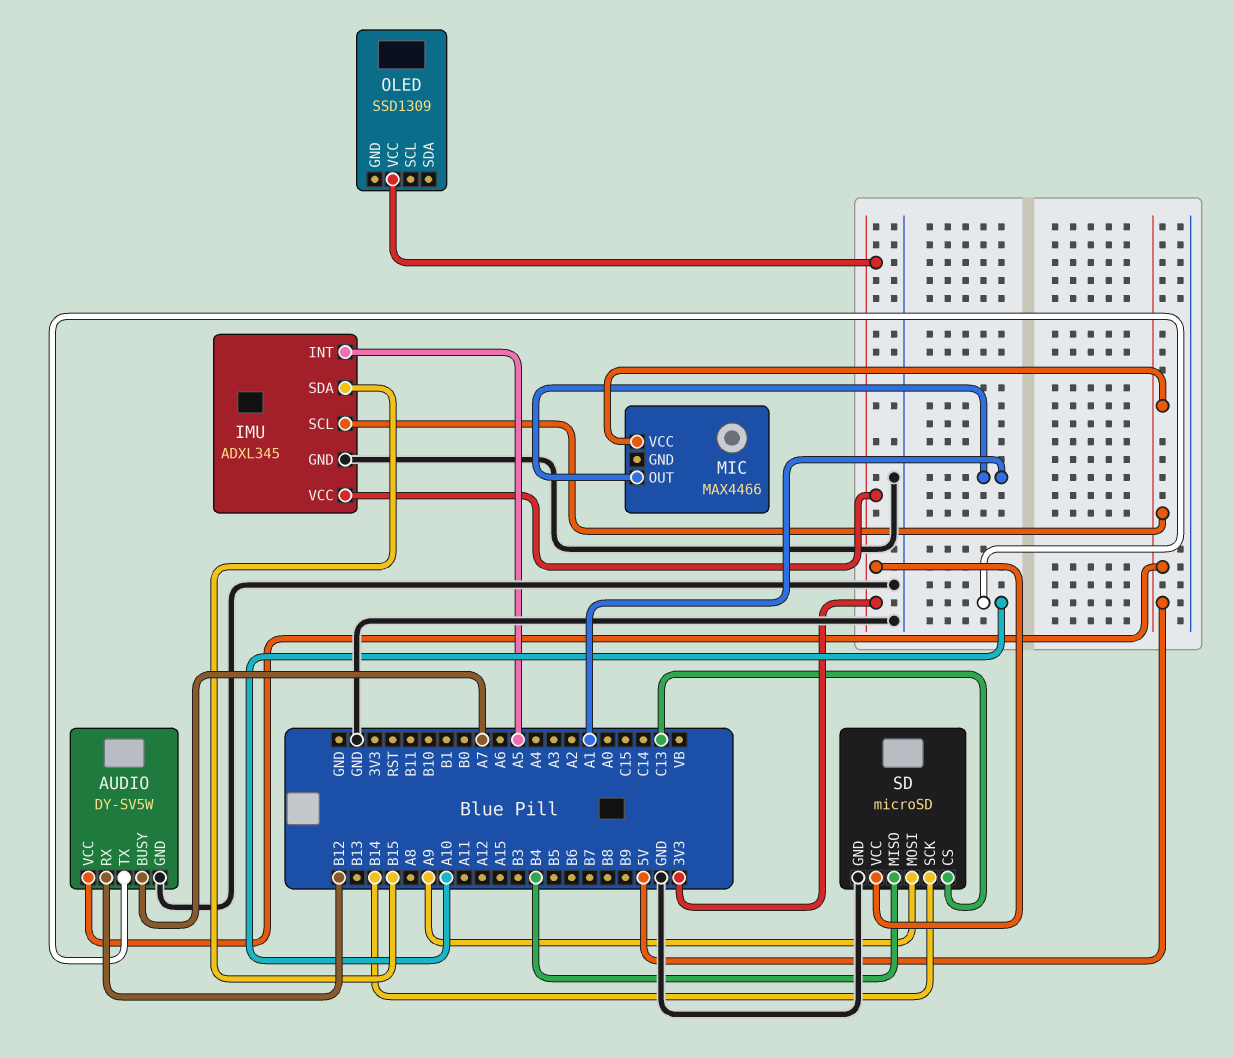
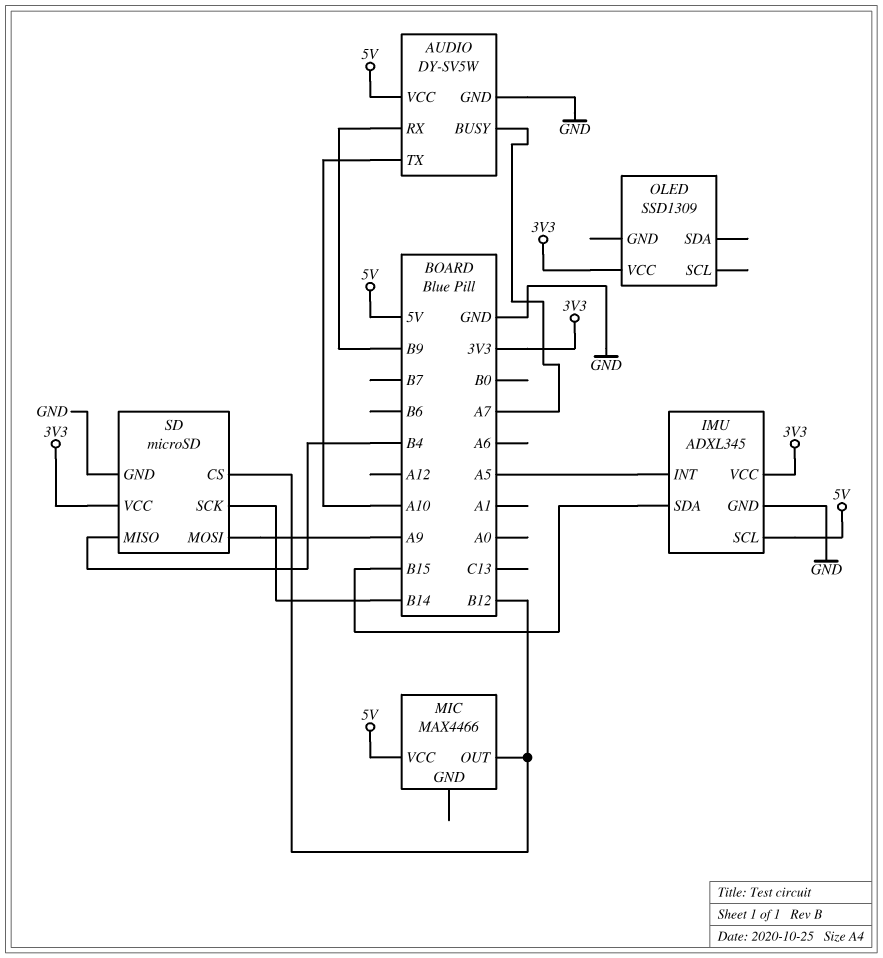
AUDIO pin RX: B12 -> B9
MIC pin OUT: A1 -> B12
SD pin CS: C13 -> B12

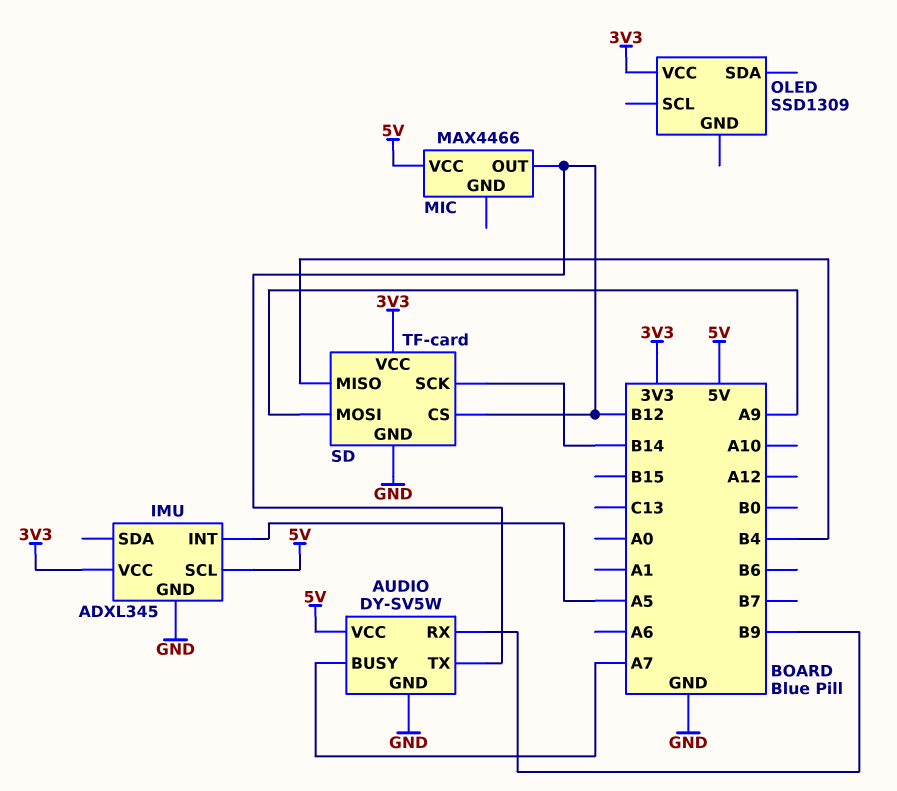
AUDIO pin TX: A10 -> B12
IMU pin SDA: B15 -> none
SD: microSD -> TF-card

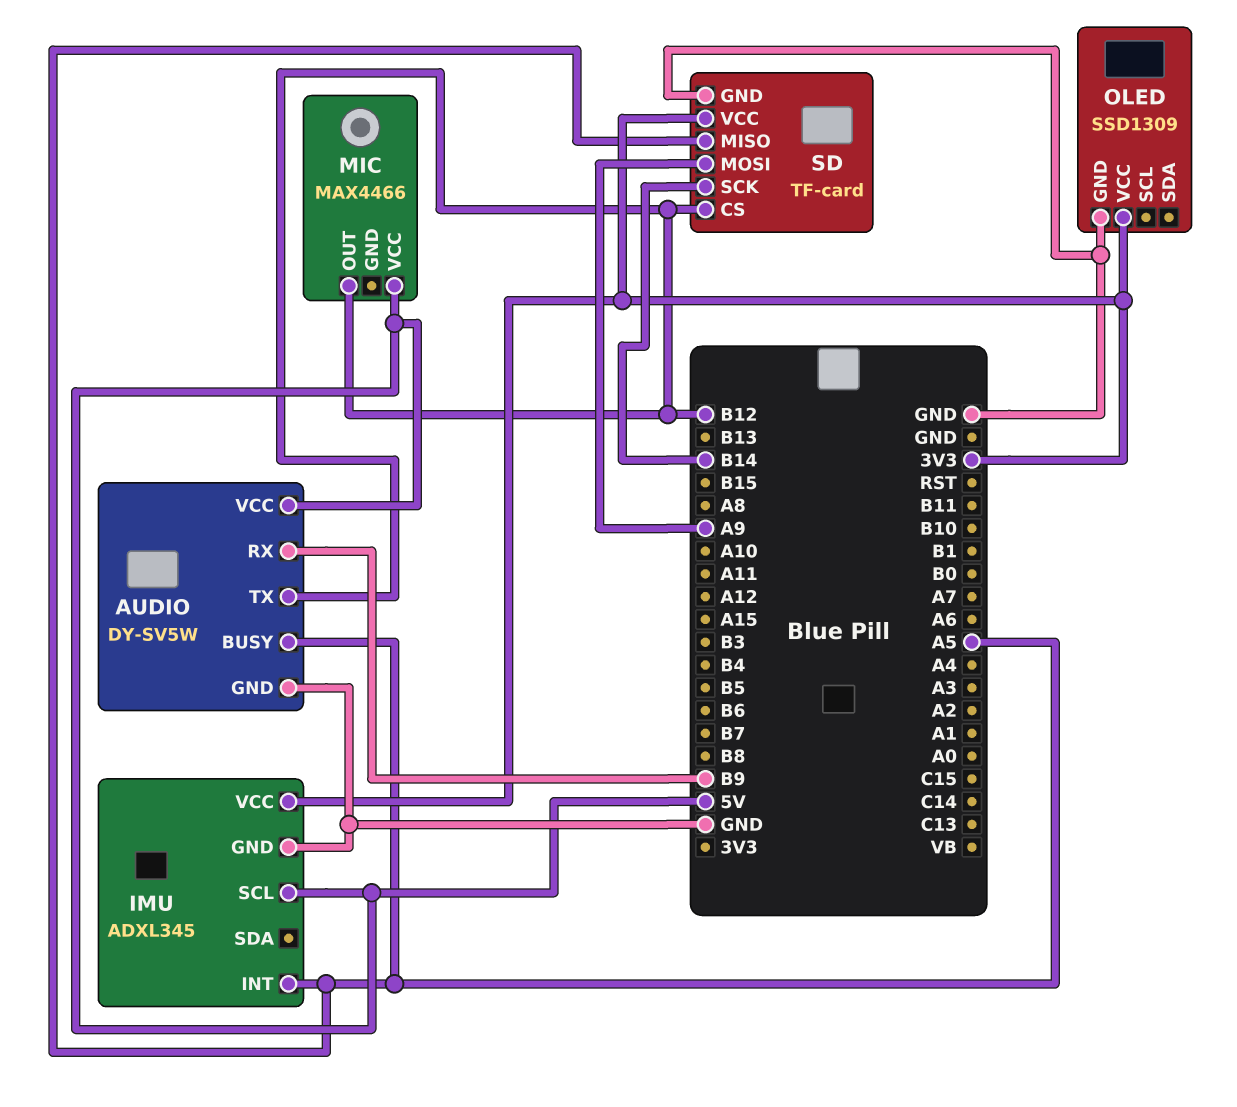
AUDIO pin BUSY: A7 -> A5
OLED pin GND: none -> GND
SD pin MISO: B4 -> A5

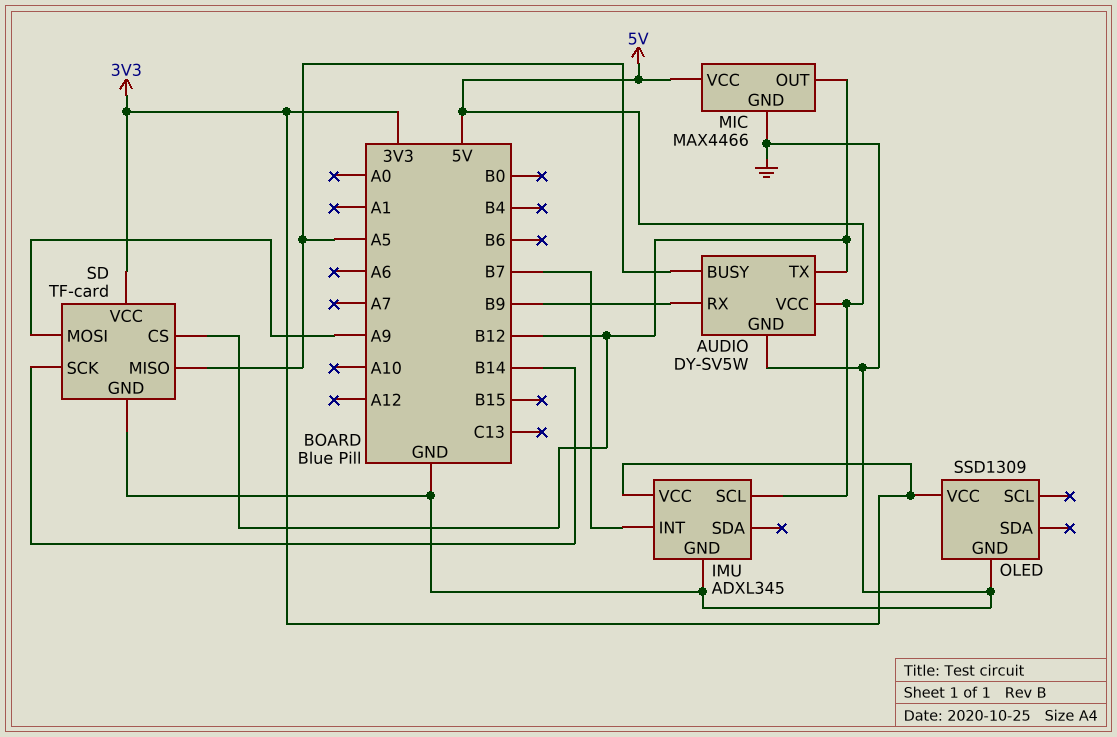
IMU pin INT: A5 -> B7
MIC pin GND: none -> GND

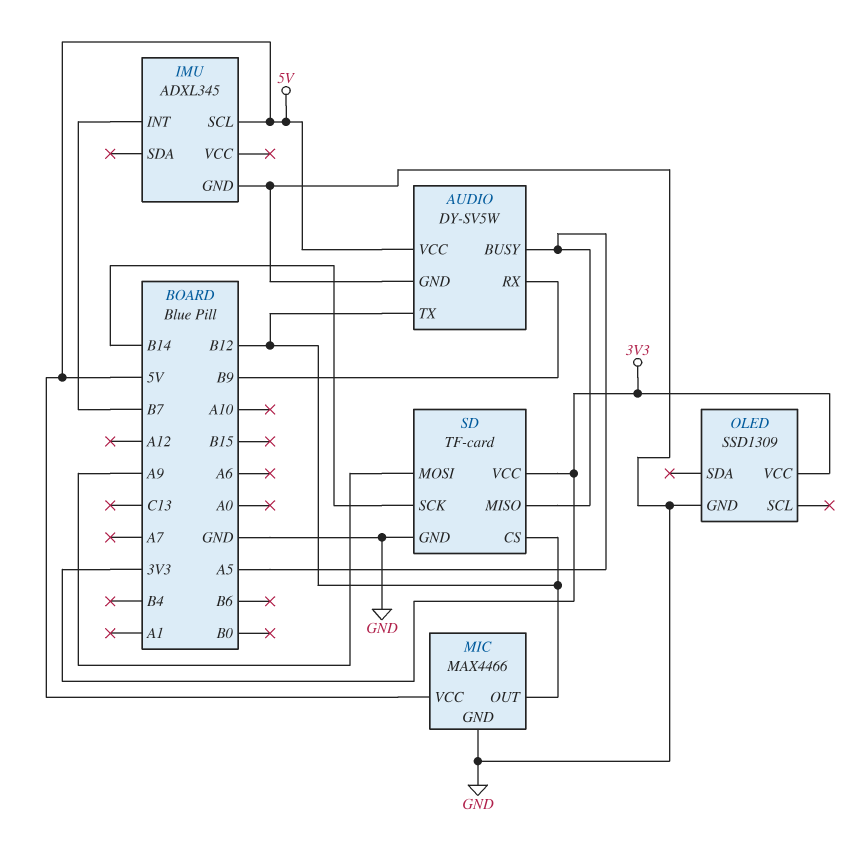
IMU pin VCC: 3V3 -> none

